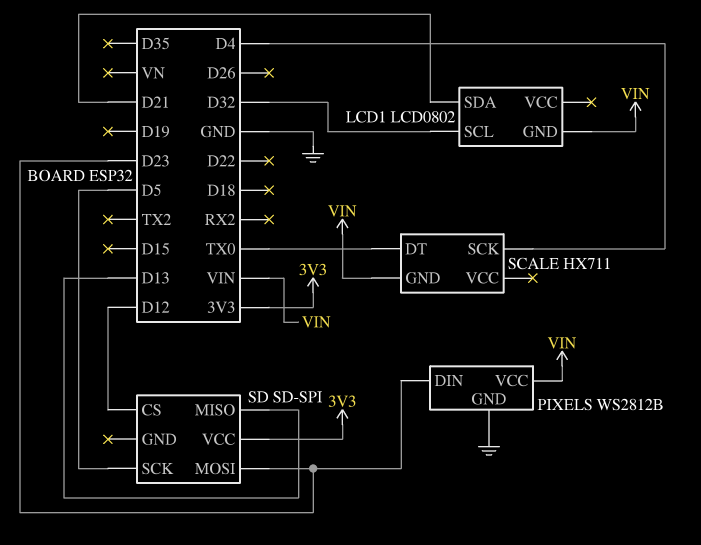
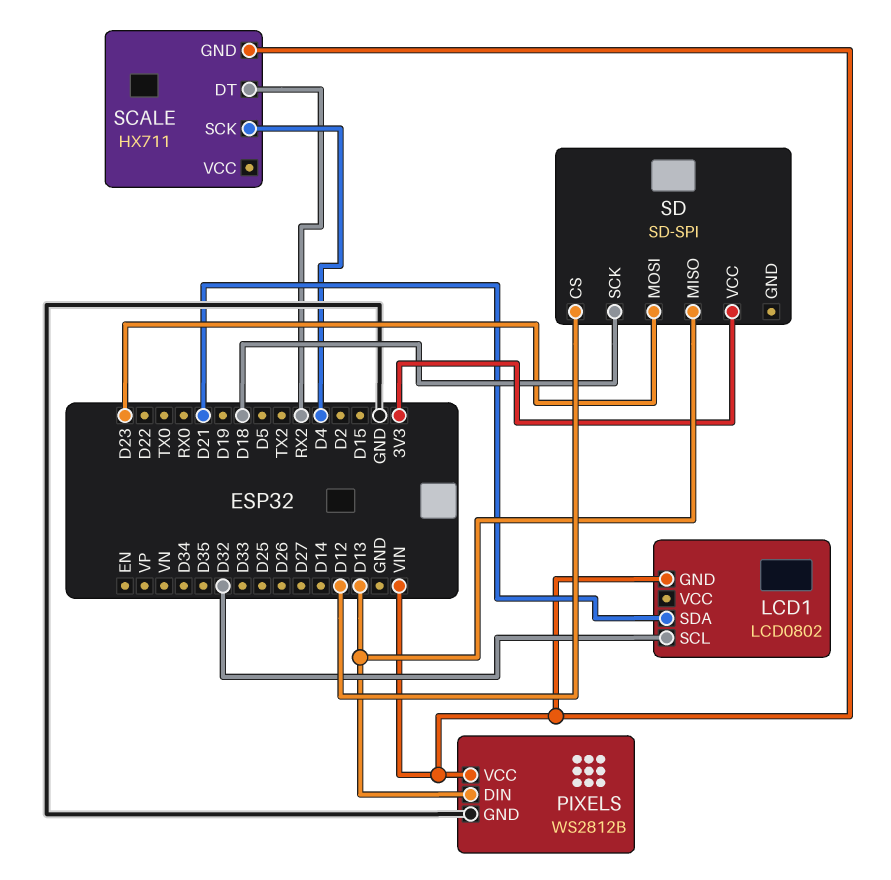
PIXELS pin DIN: D23 -> D13
SCALE pin DT: TX0 -> RX2
SD pin SCK: D5 -> D18

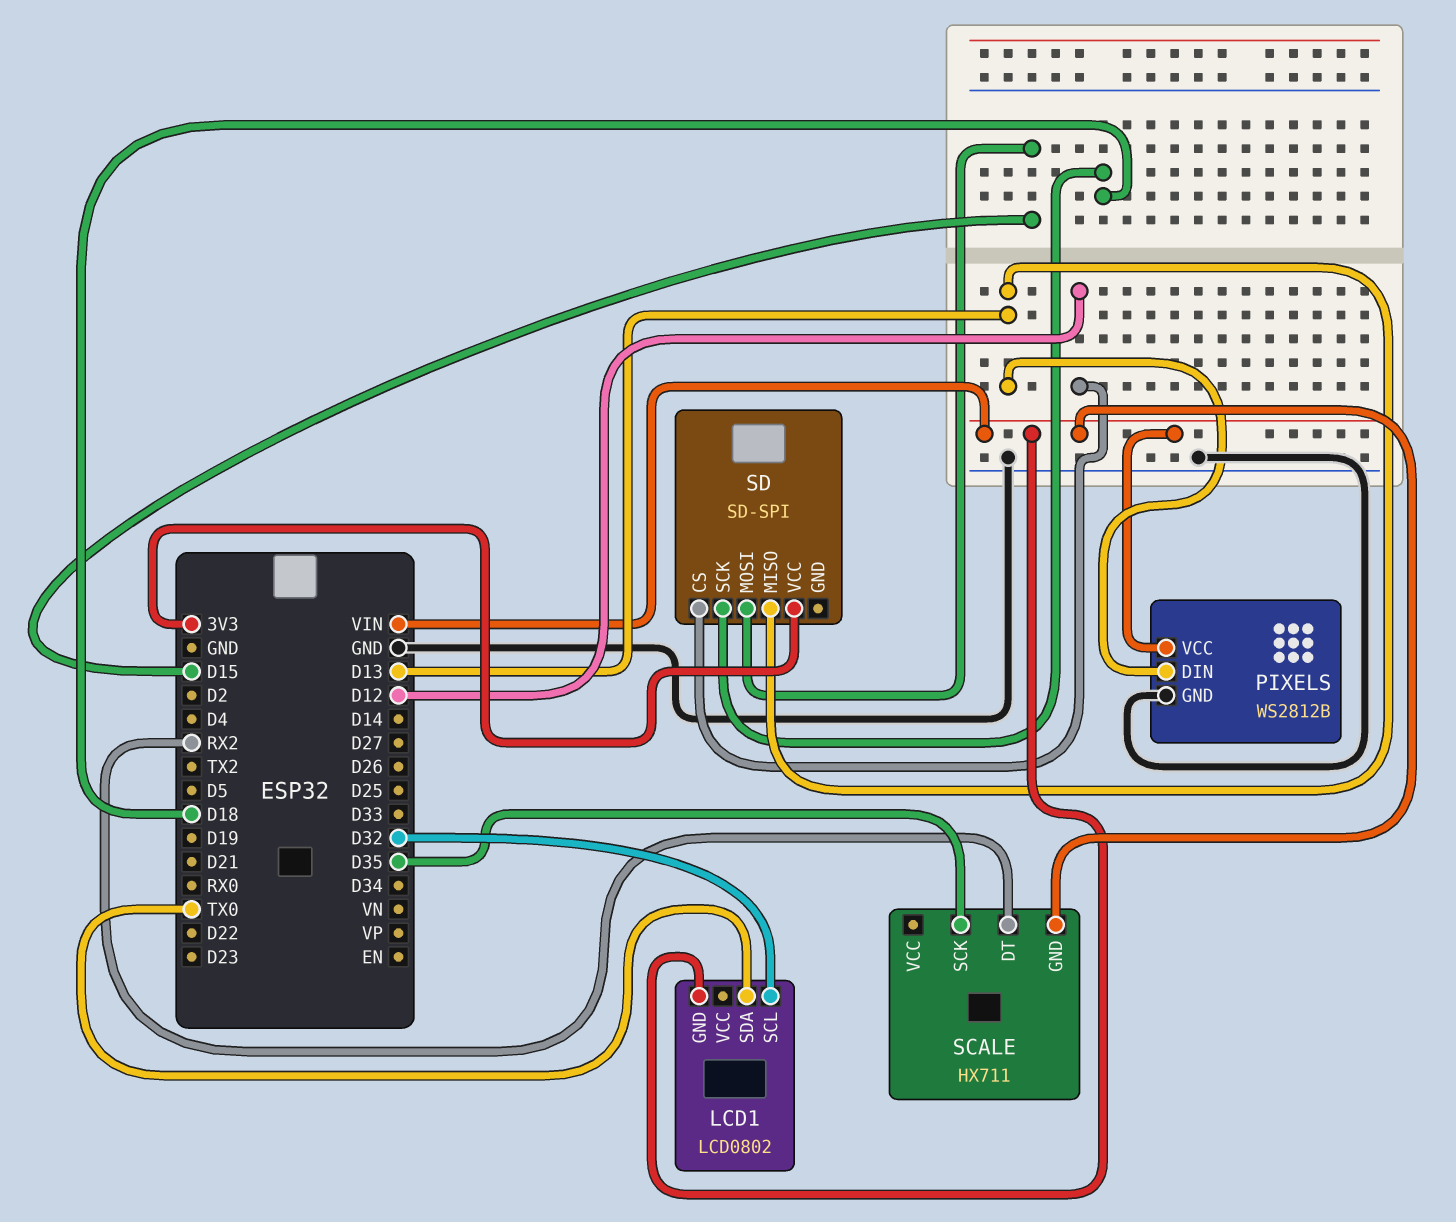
LCD1 pin SDA: D21 -> TX0
SCALE pin SCK: D4 -> D35
SD pin MOSI: D23 -> D15

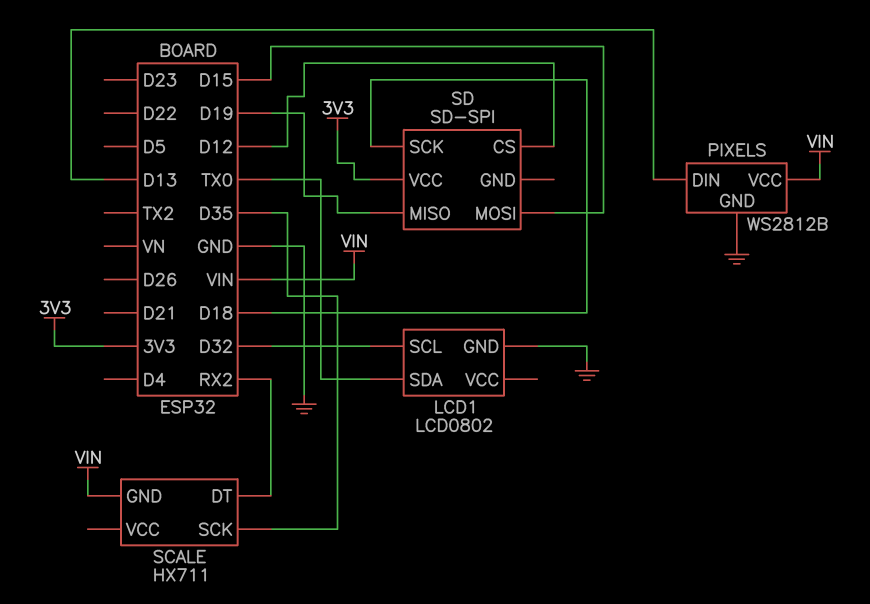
LCD1 pin GND: VIN -> GND
SD pin MISO: D13 -> D19

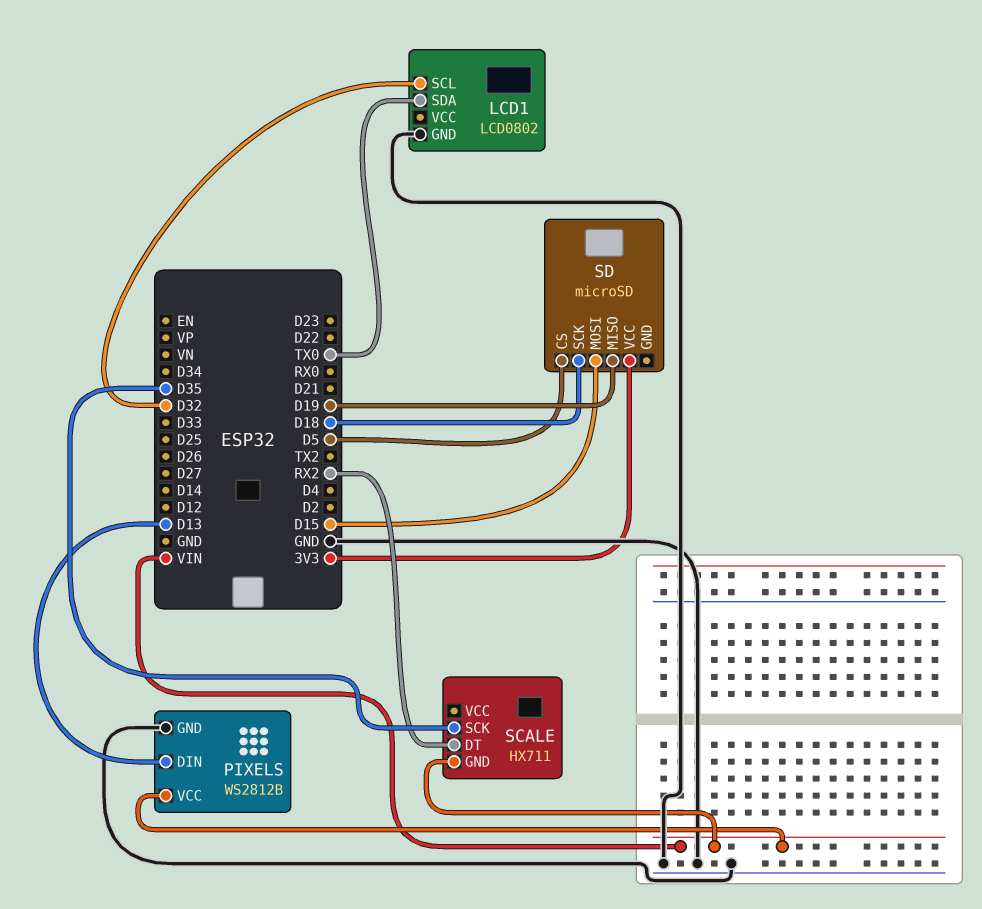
SD: SD-SPI -> microSD
SD pin CS: D12 -> D5

